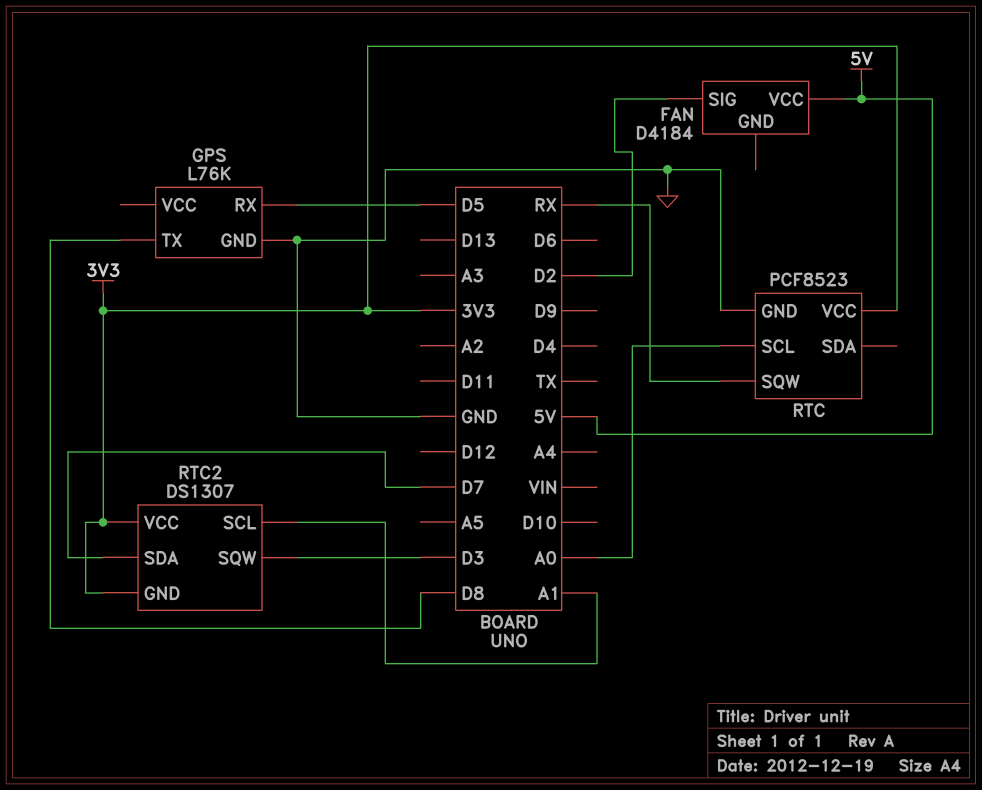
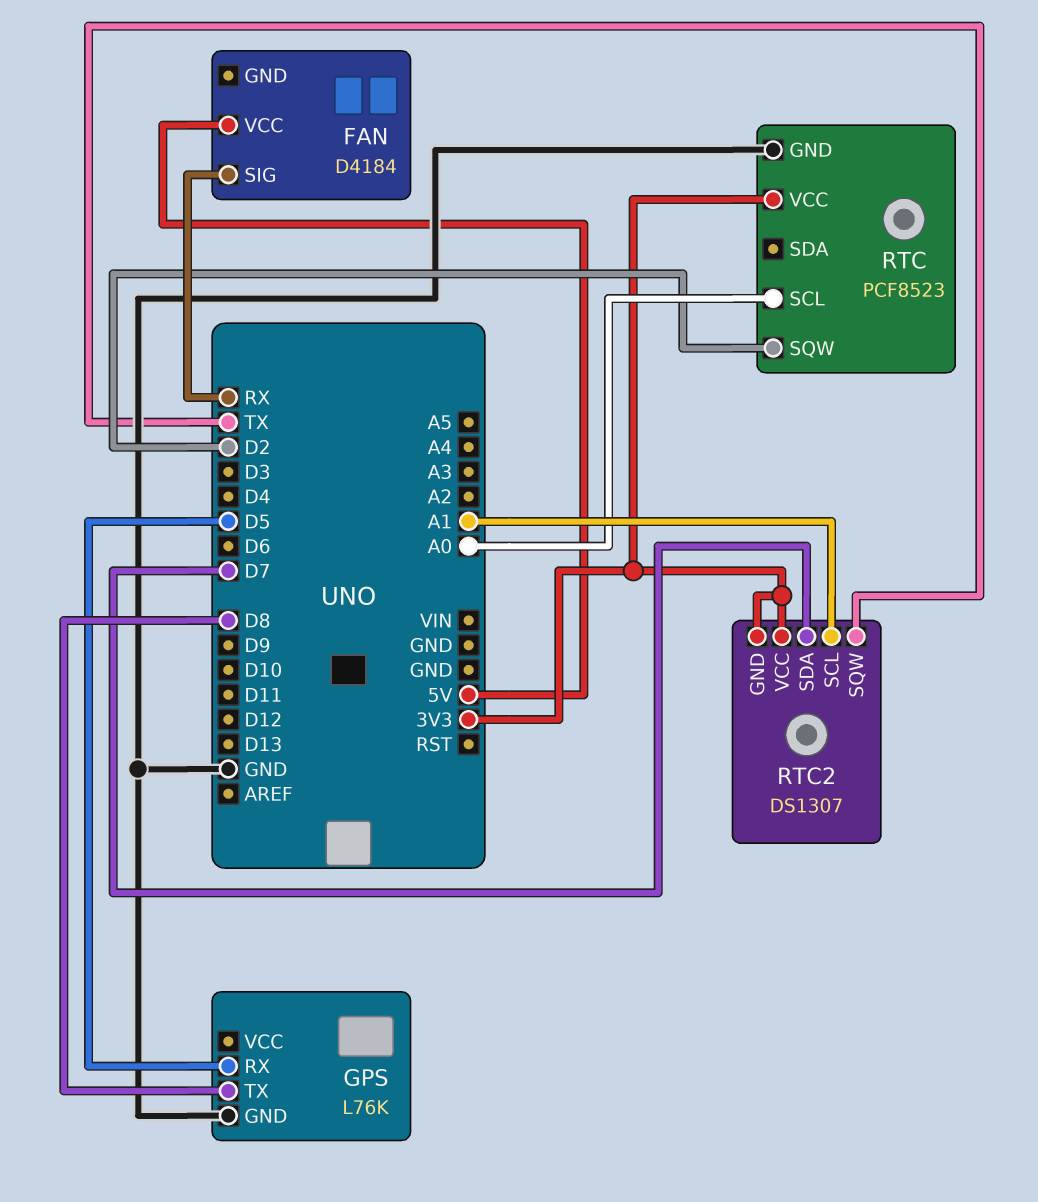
FAN pin SIG: D2 -> RX
RTC pin SQW: RX -> D2
RTC2 pin SQW: D3 -> TX

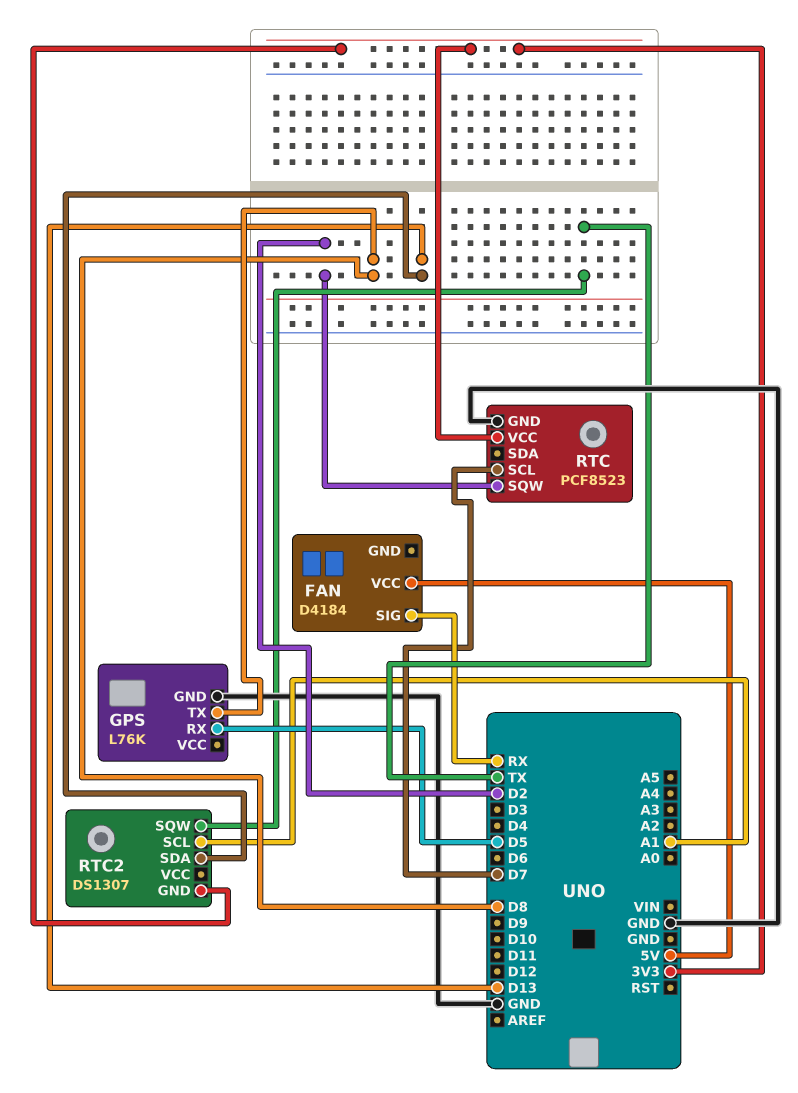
RTC pin SCL: A0 -> D7
RTC2 pin SDA: D7 -> D13
RTC2 pin VCC: 3V3 -> none

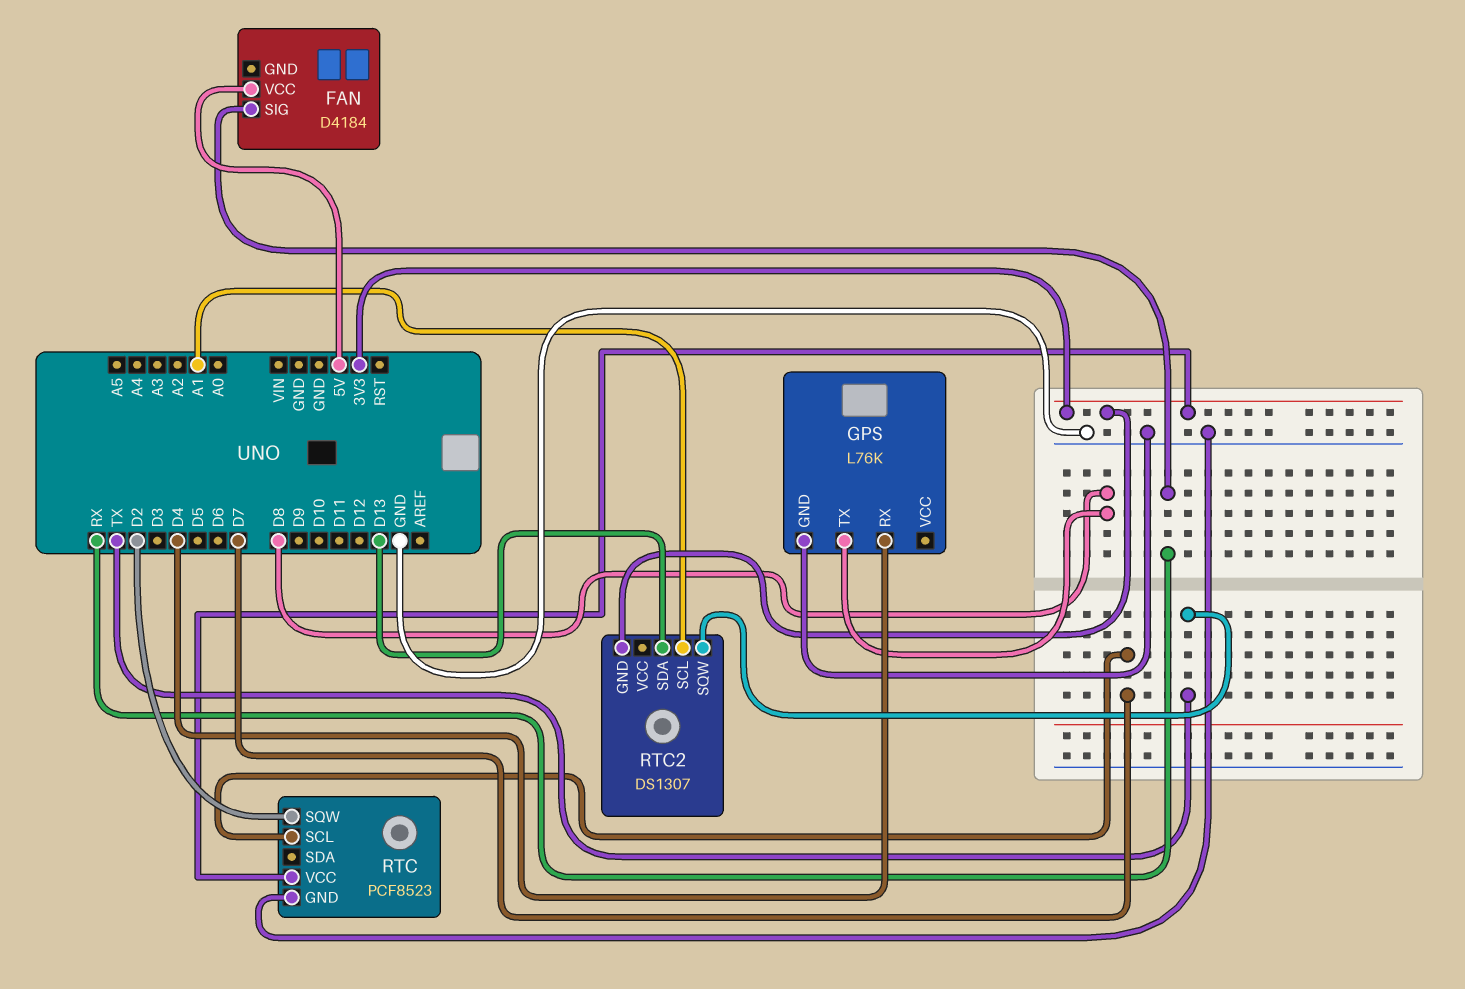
GPS pin RX: D5 -> D4

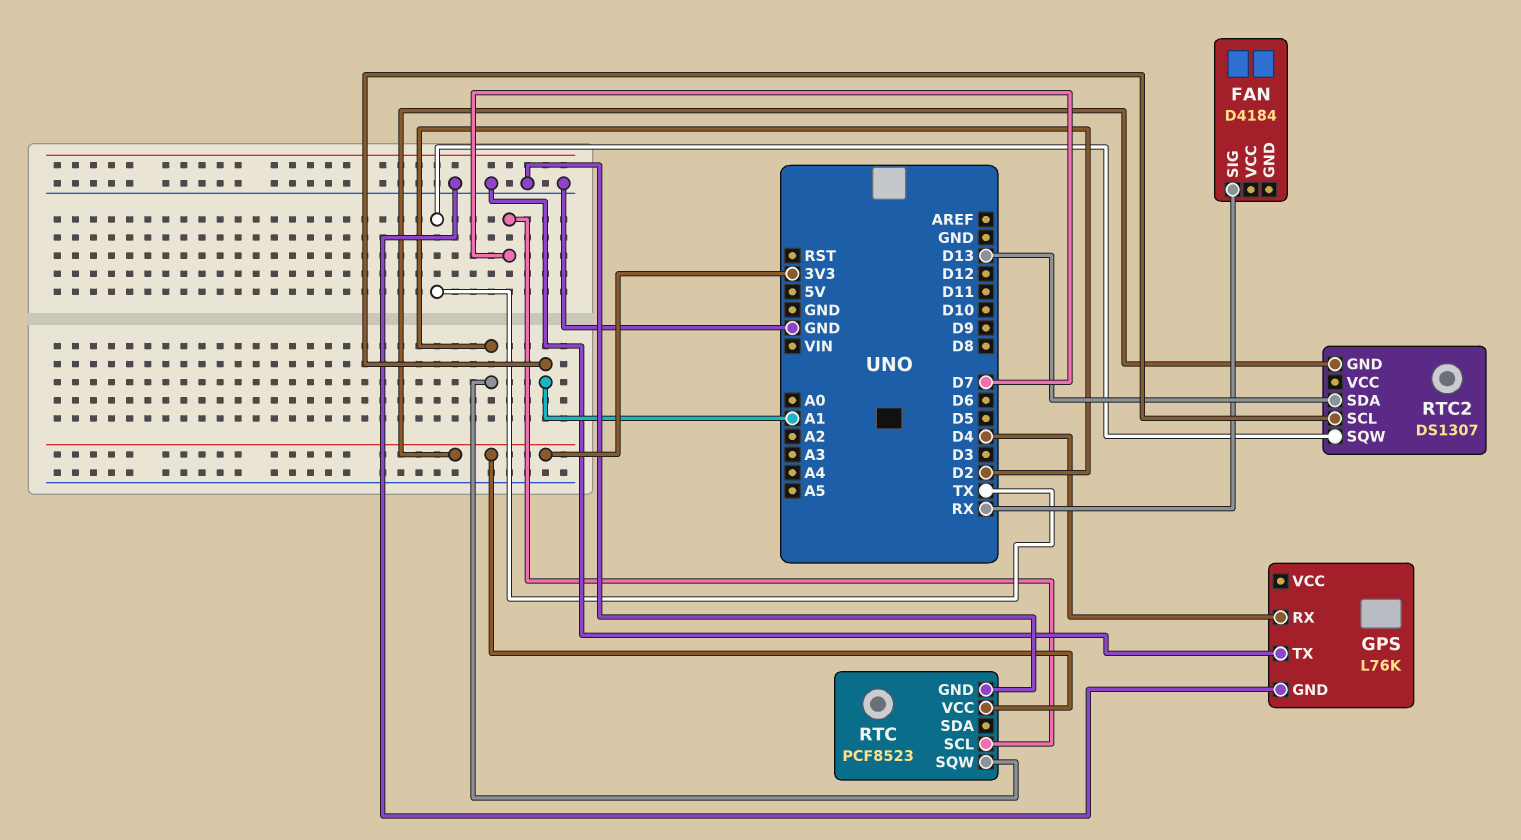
FAN pin VCC: 5V -> none
GPS pin TX: D8 -> GND

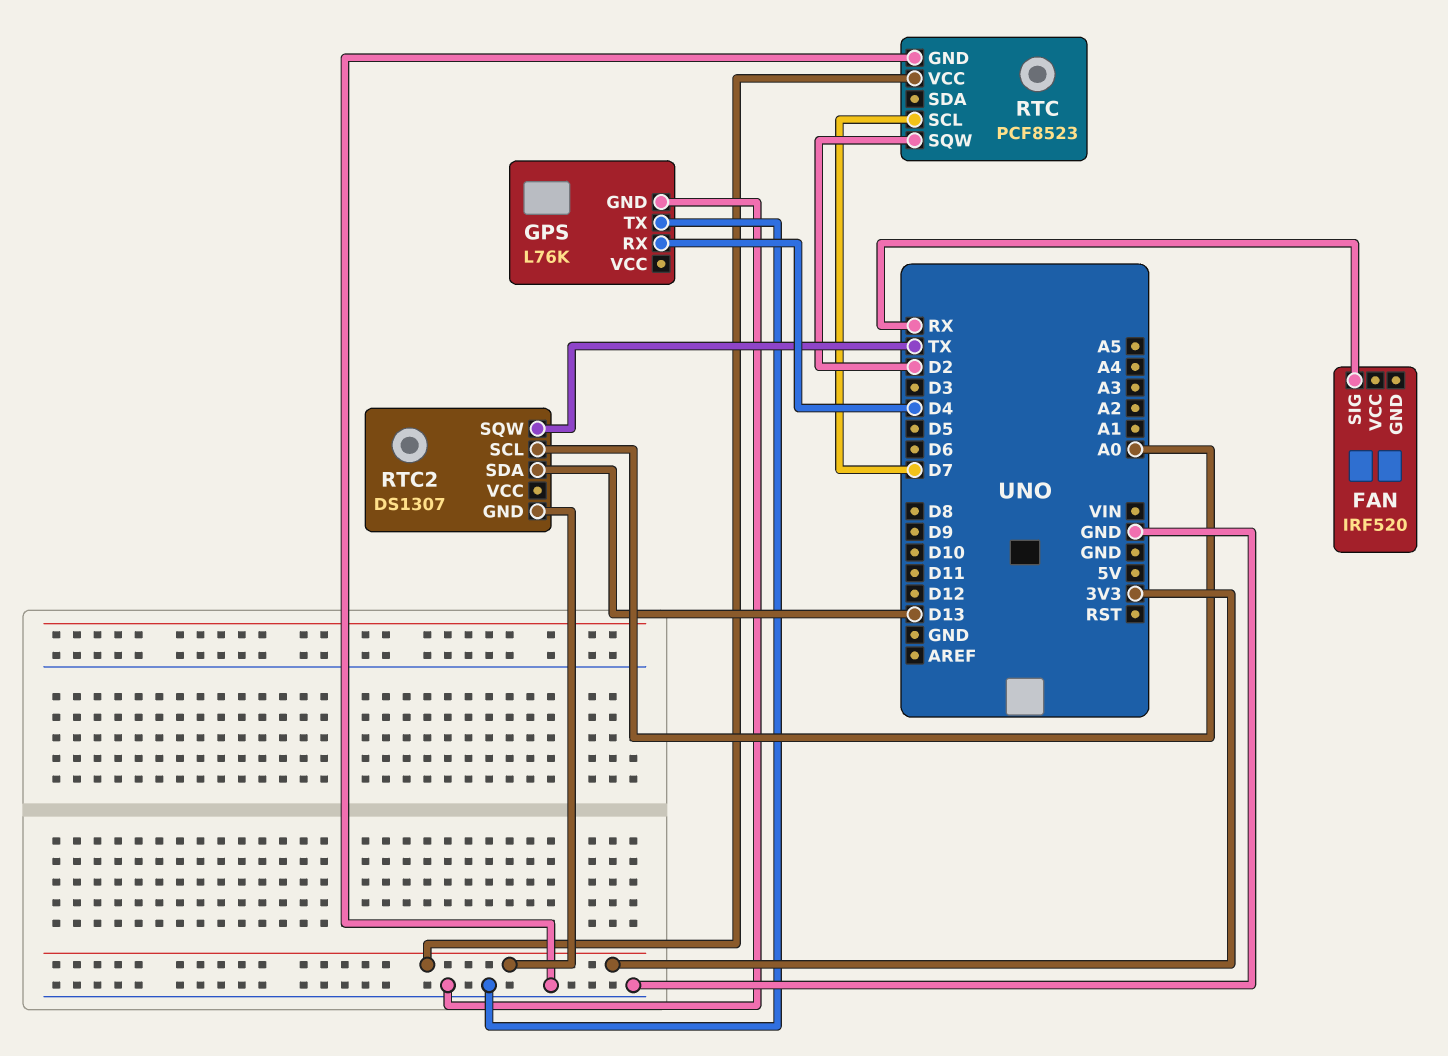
FAN: D4184 -> IRF520
RTC2 pin SCL: A1 -> A0

